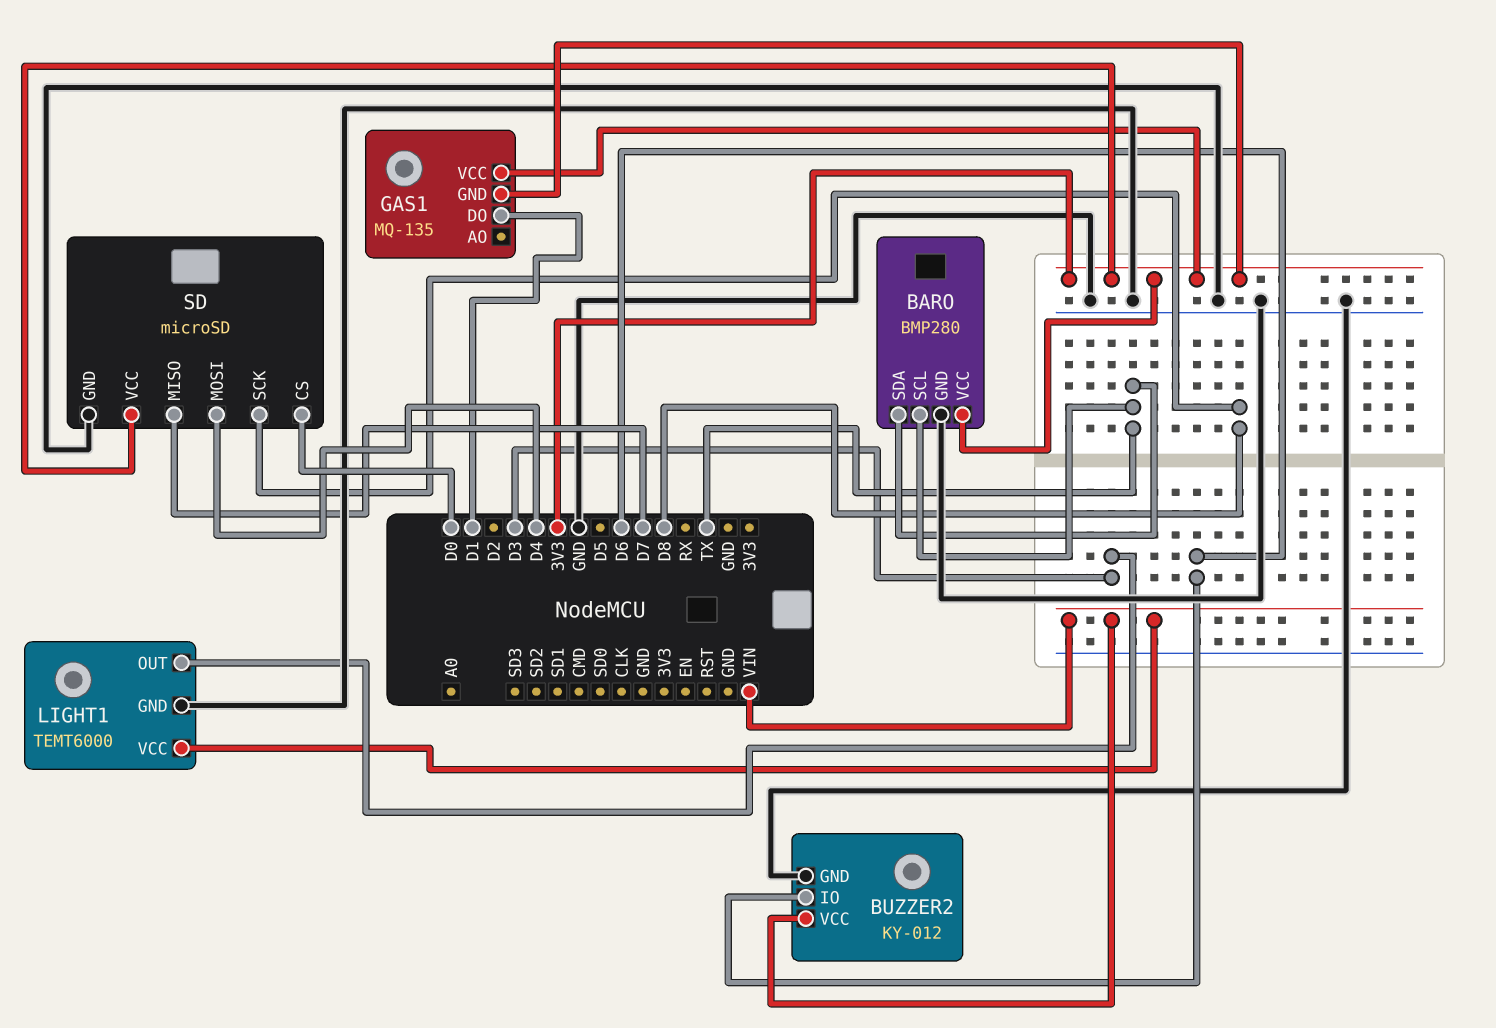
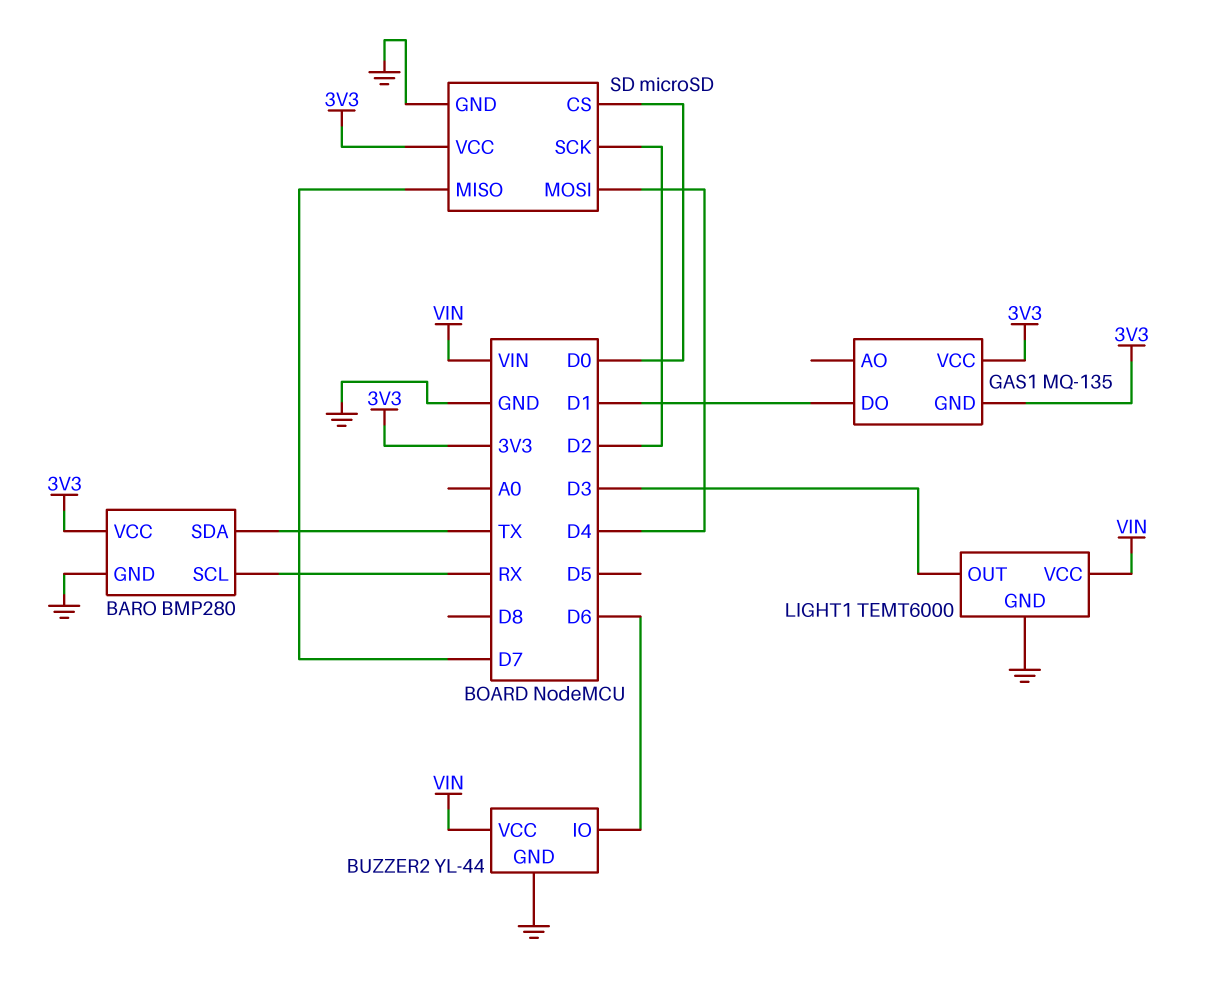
BARO pin SCL: TX -> RX
BUZZER2: KY-012 -> YL-44
SD pin SCK: D8 -> D2

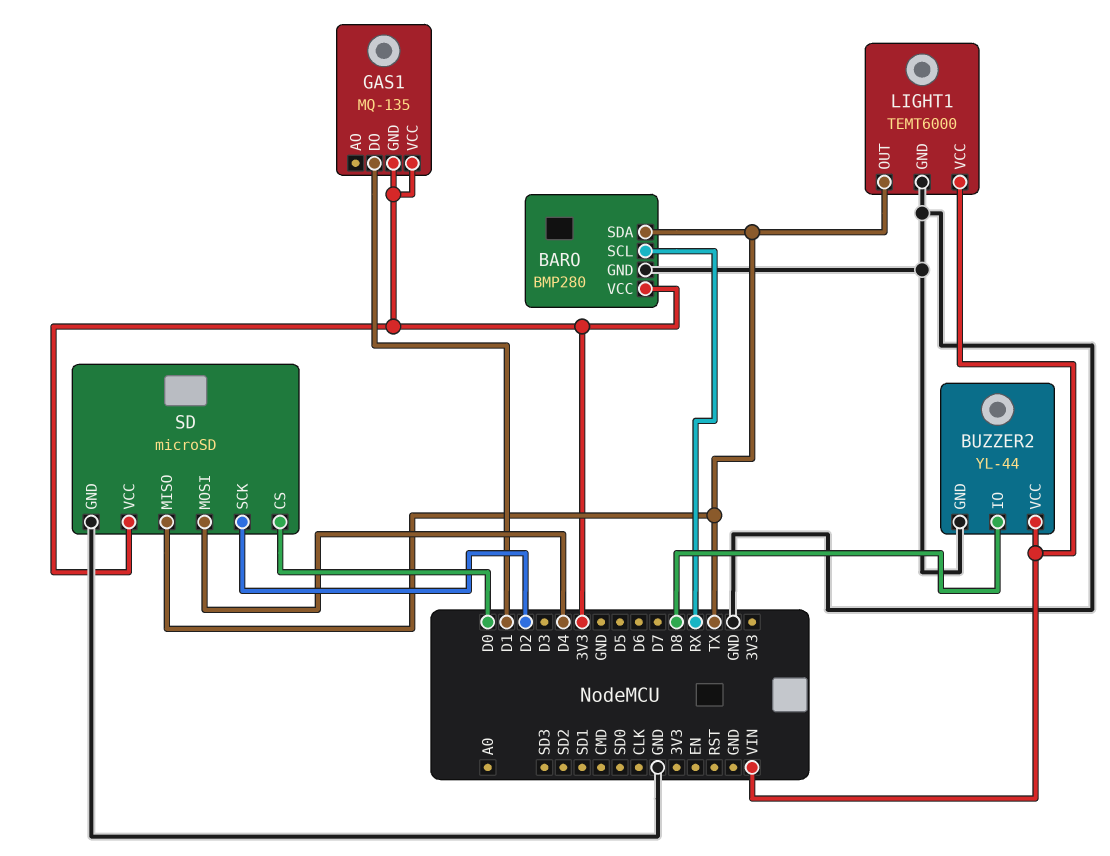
BUZZER2 pin IO: D6 -> D8
LIGHT1 pin OUT: D3 -> TX
SD pin MISO: D7 -> TX

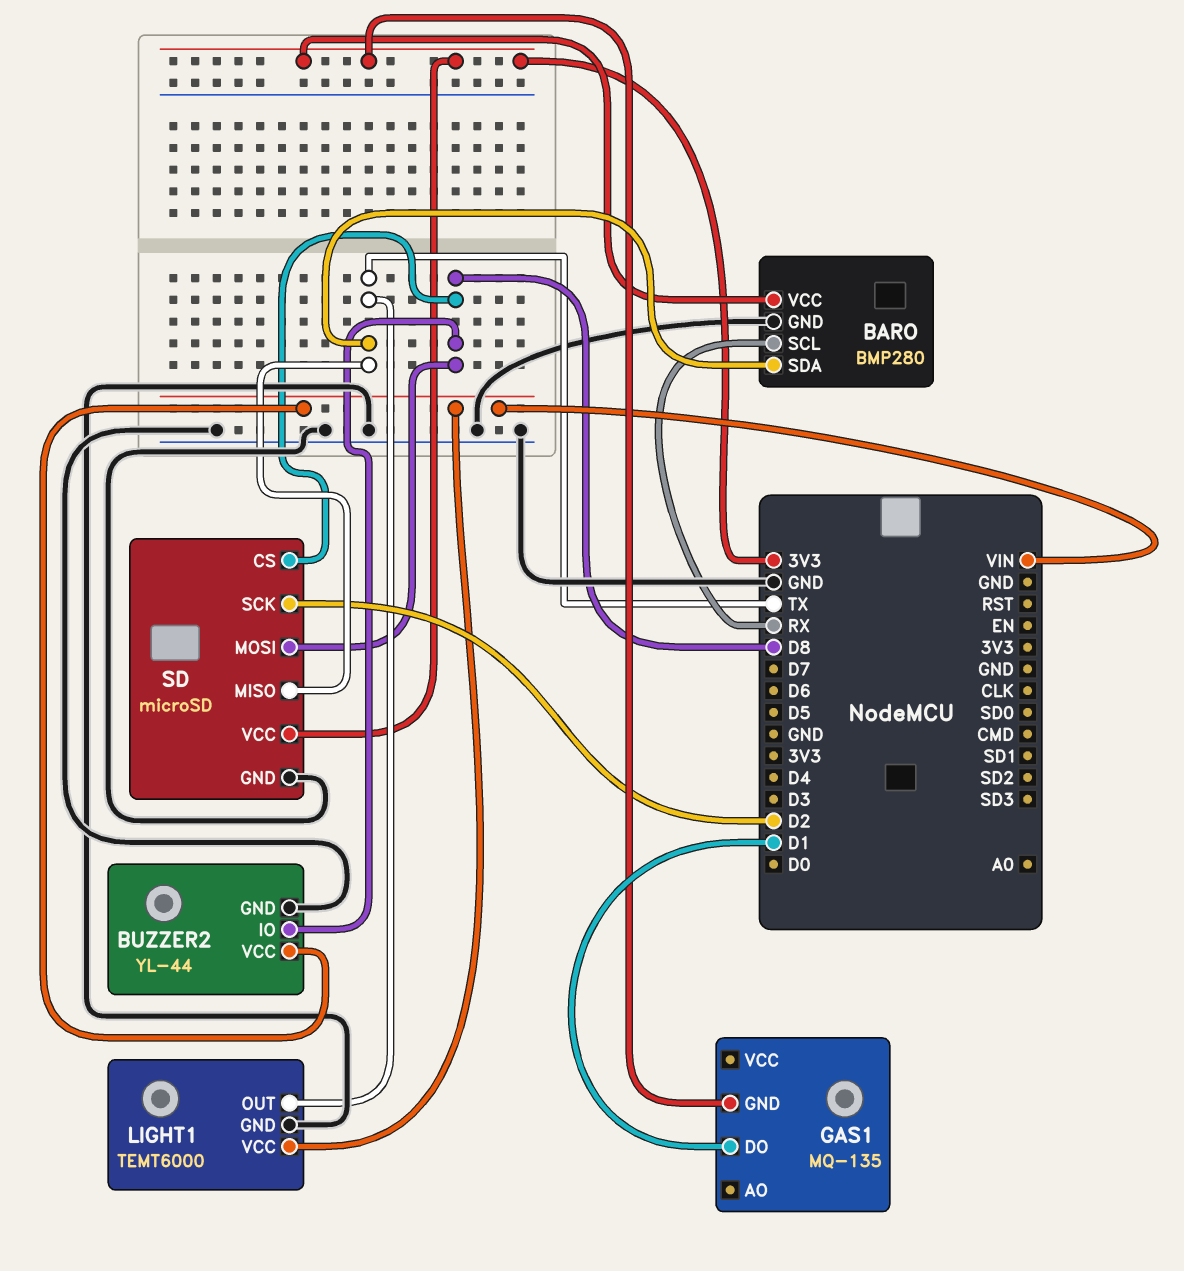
GAS1 pin VCC: 3V3 -> none
SD pin CS: D0 -> D8
SD pin MOSI: D4 -> D8

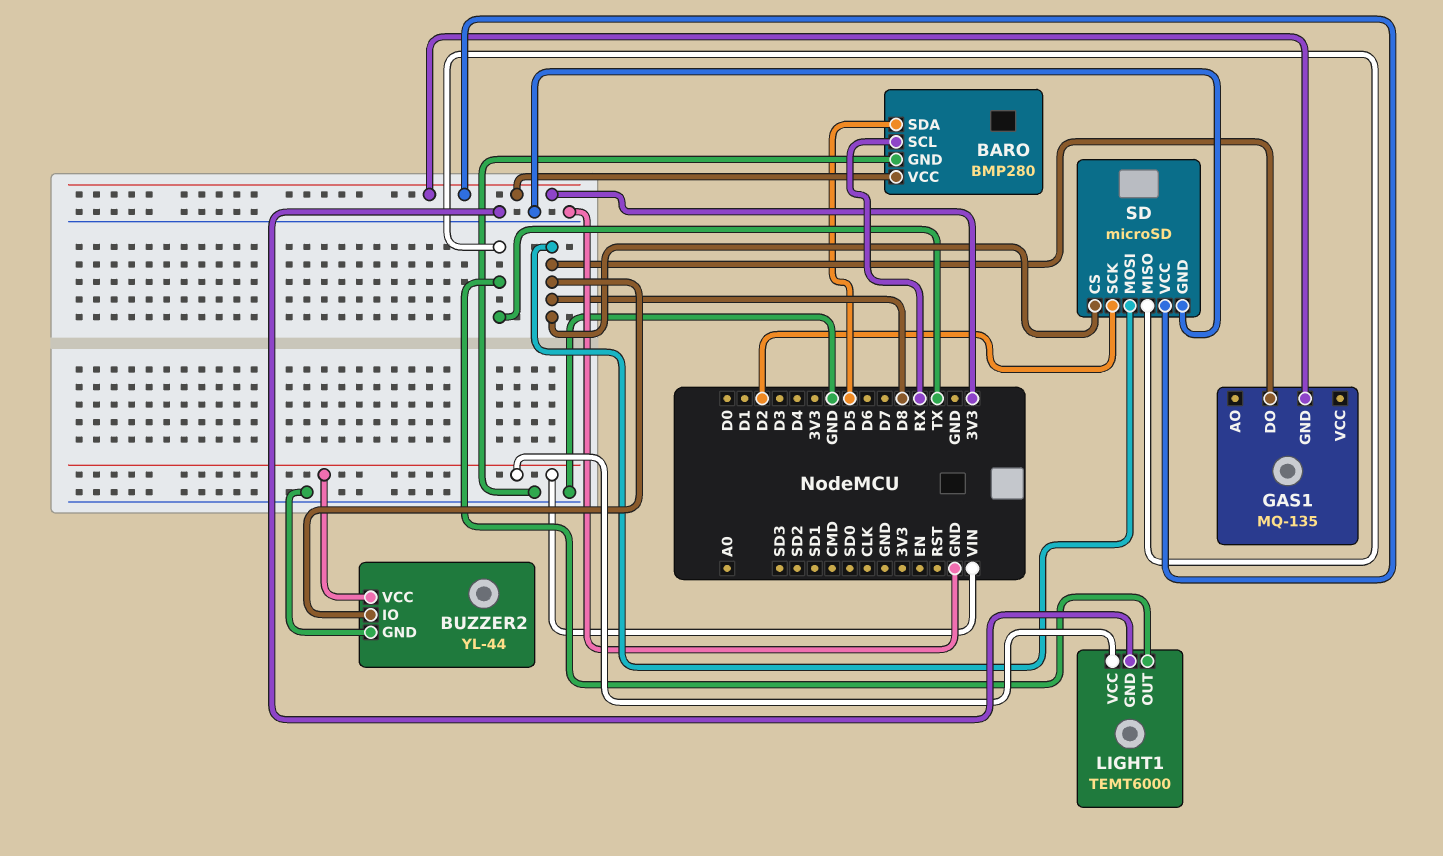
BARO pin SDA: TX -> D5
GAS1 pin DO: D1 -> D8

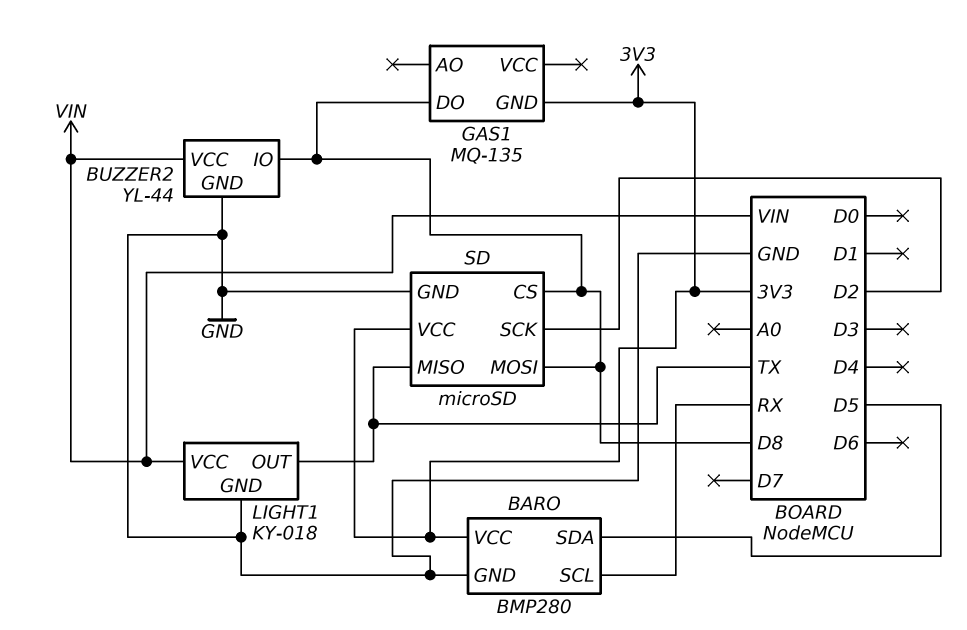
LIGHT1: TEMT6000 -> KY-018

